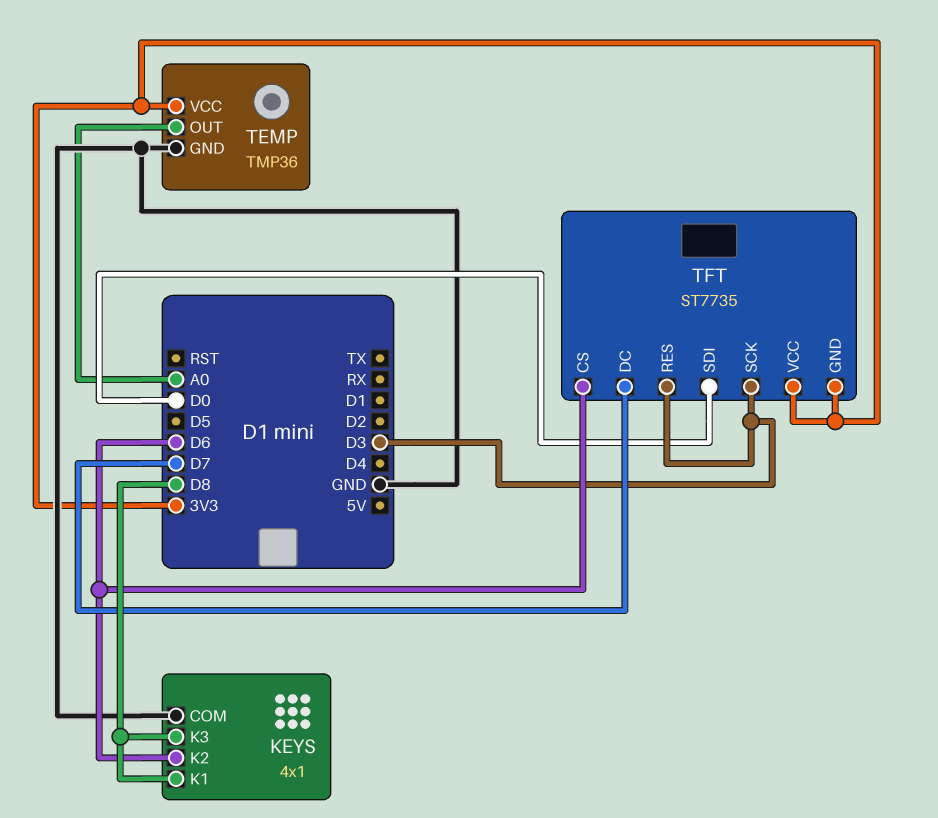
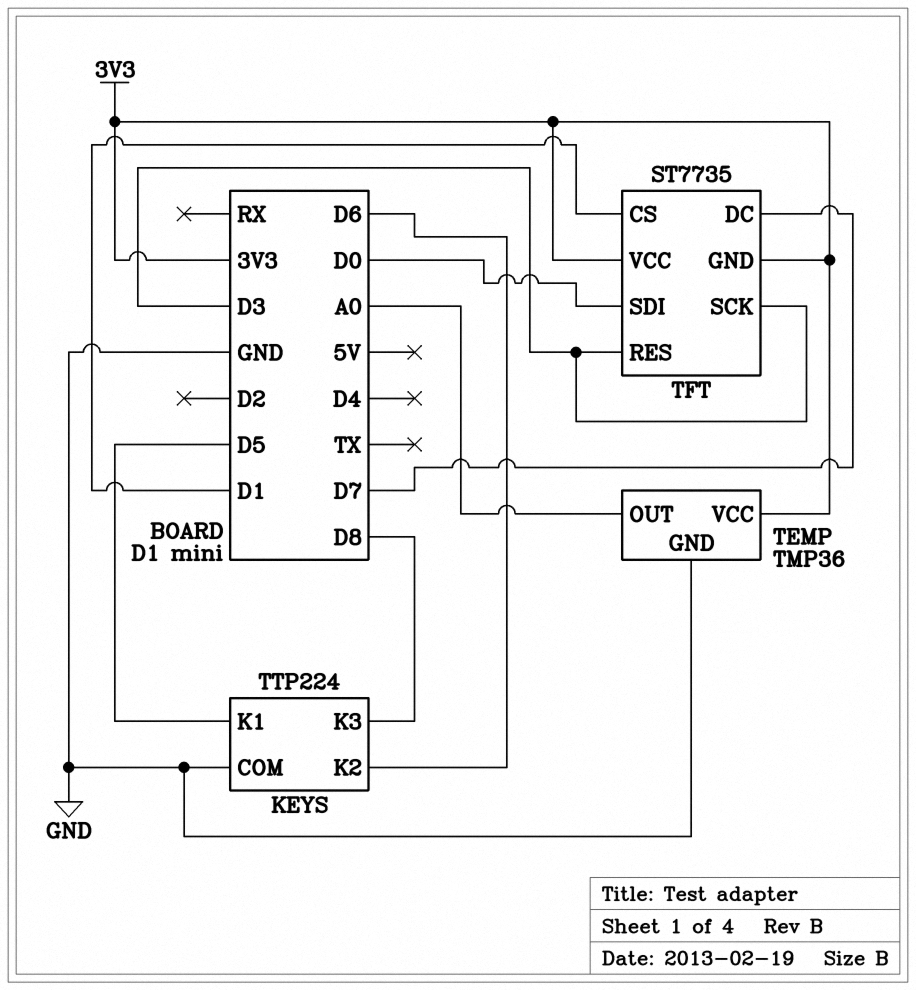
KEYS: 4x1 -> TTP224
KEYS pin K1: D8 -> D5
TFT pin CS: D6 -> D1

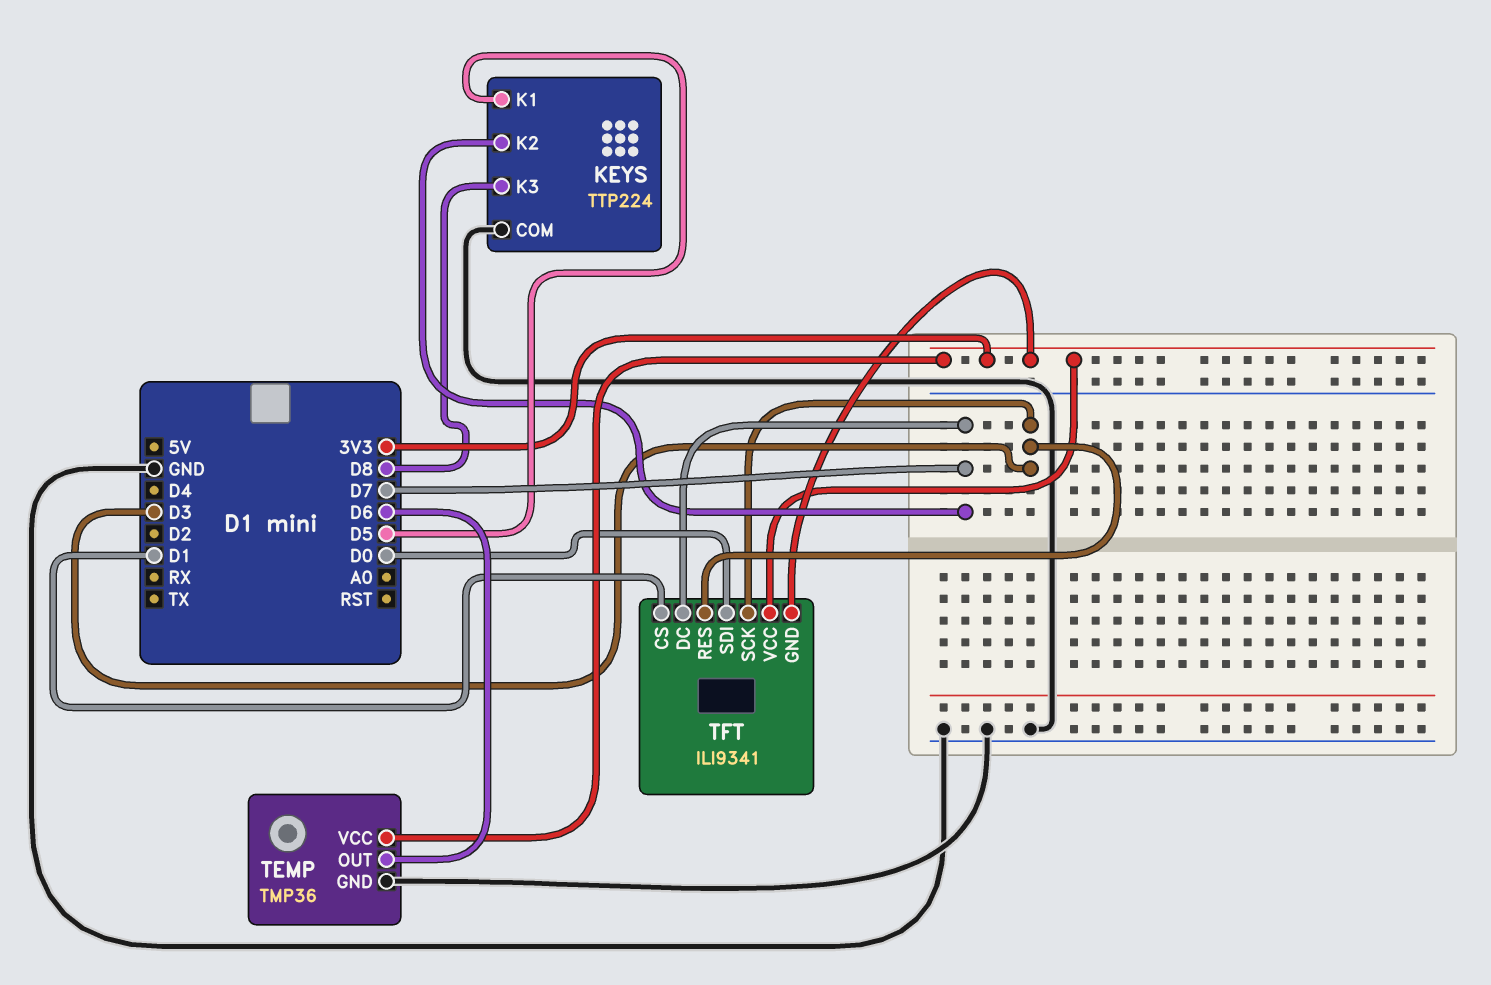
KEYS pin K2: D6 -> D7
TEMP pin OUT: A0 -> D6
TFT: ST7735 -> ILI9341

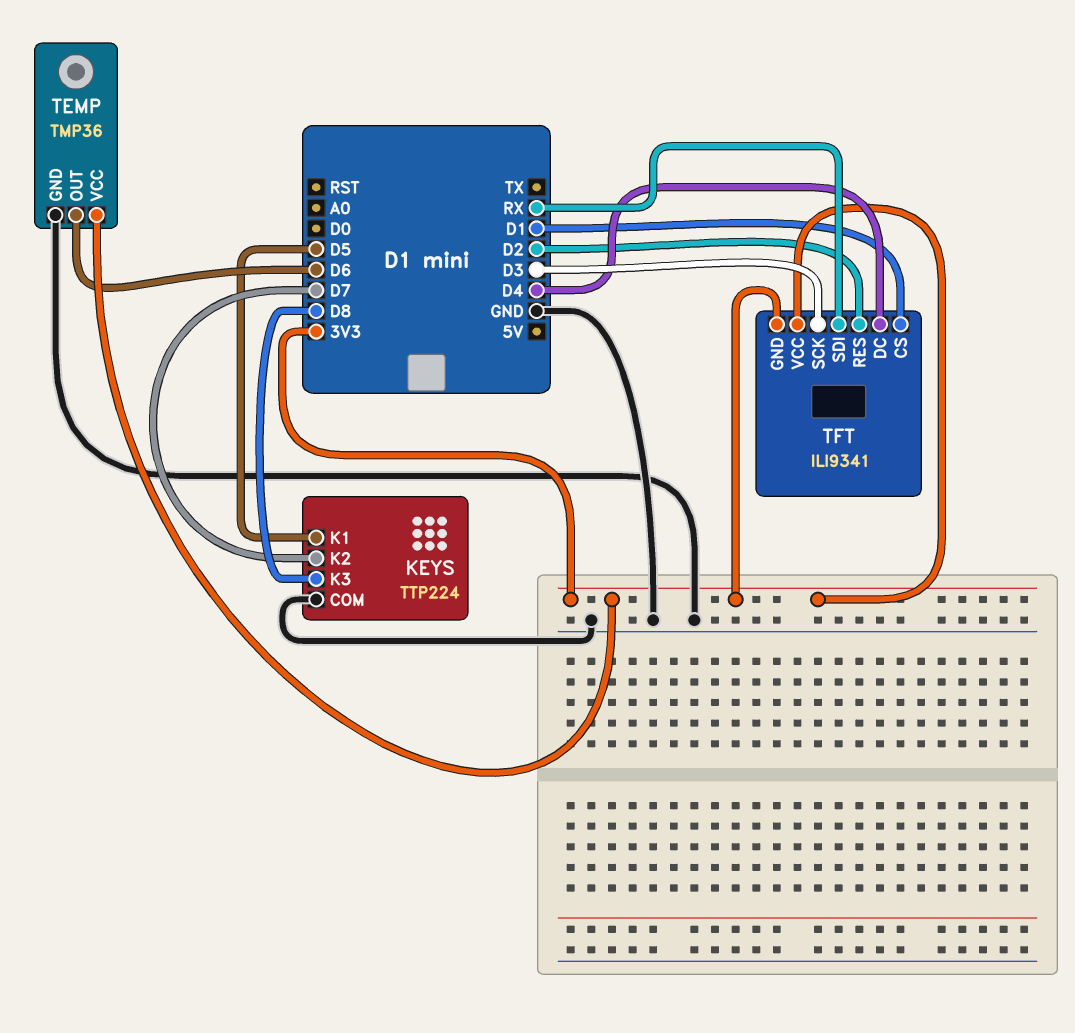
TFT pin DC: D7 -> D4
TFT pin RES: D3 -> D2
TFT pin SDI: D0 -> RX

